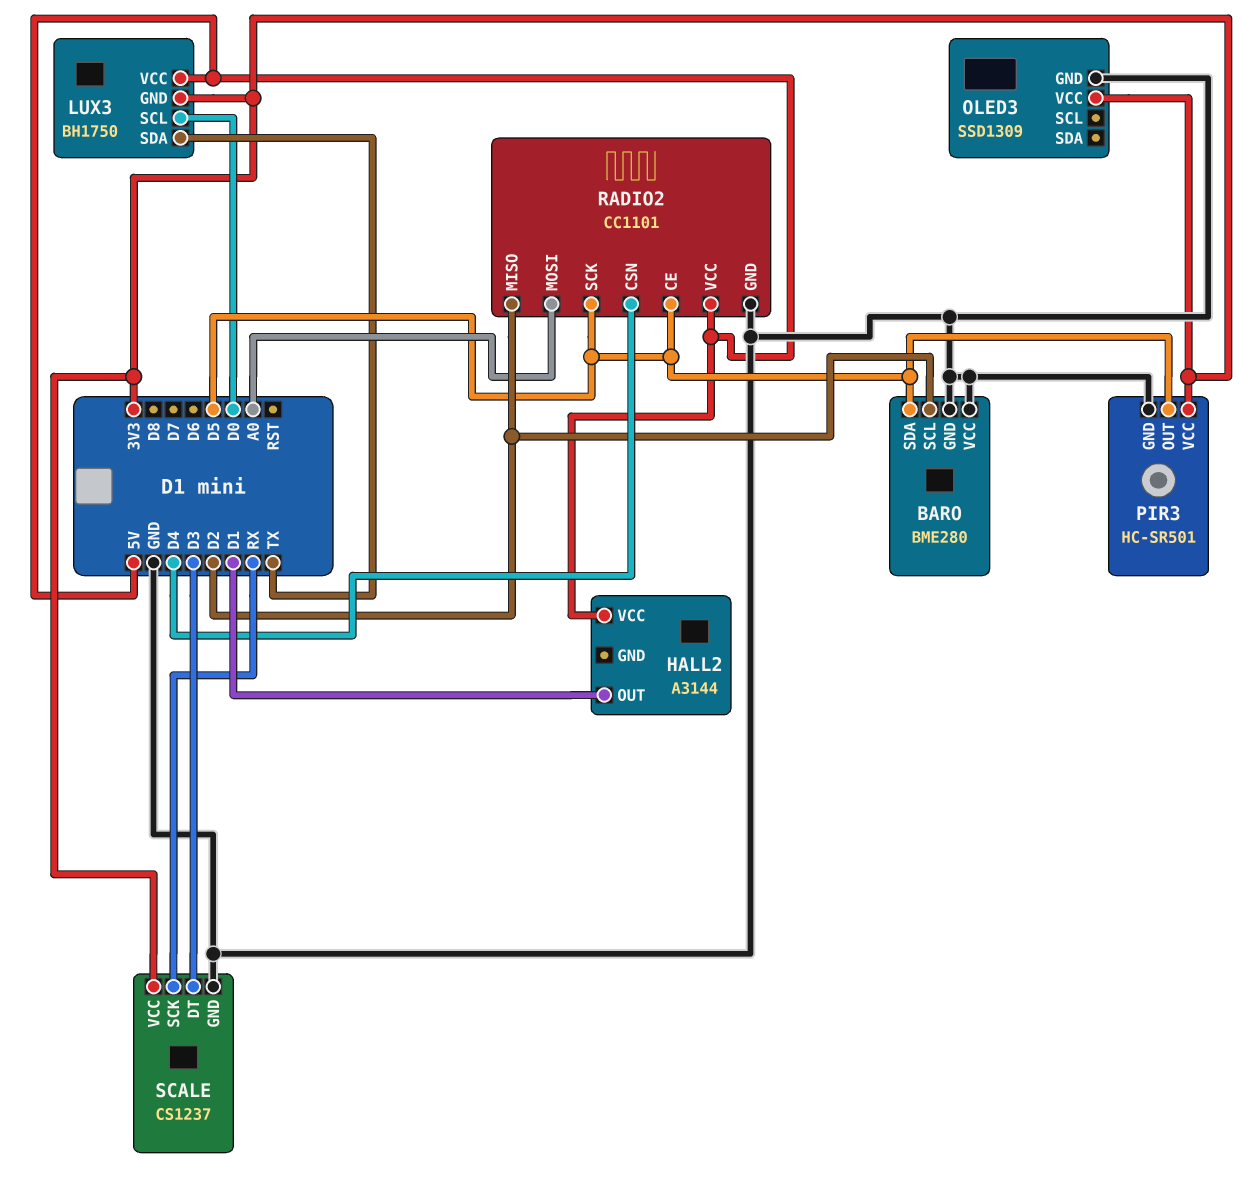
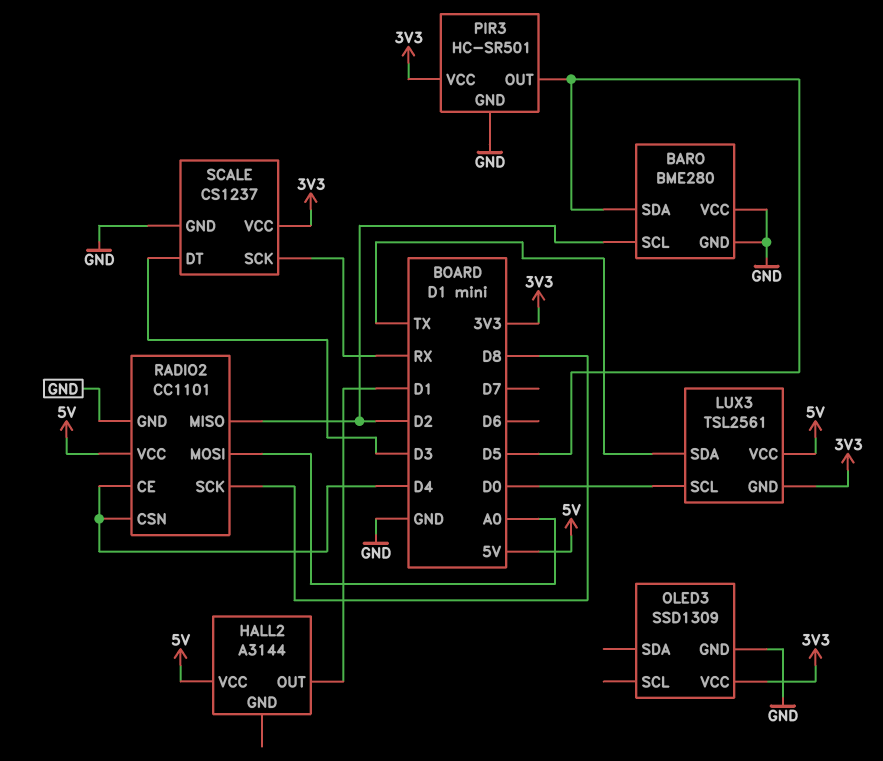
LUX3: BH1750 -> TSL2561
RADIO2 pin CE: D5 -> D4
RADIO2 pin SCK: D5 -> D8

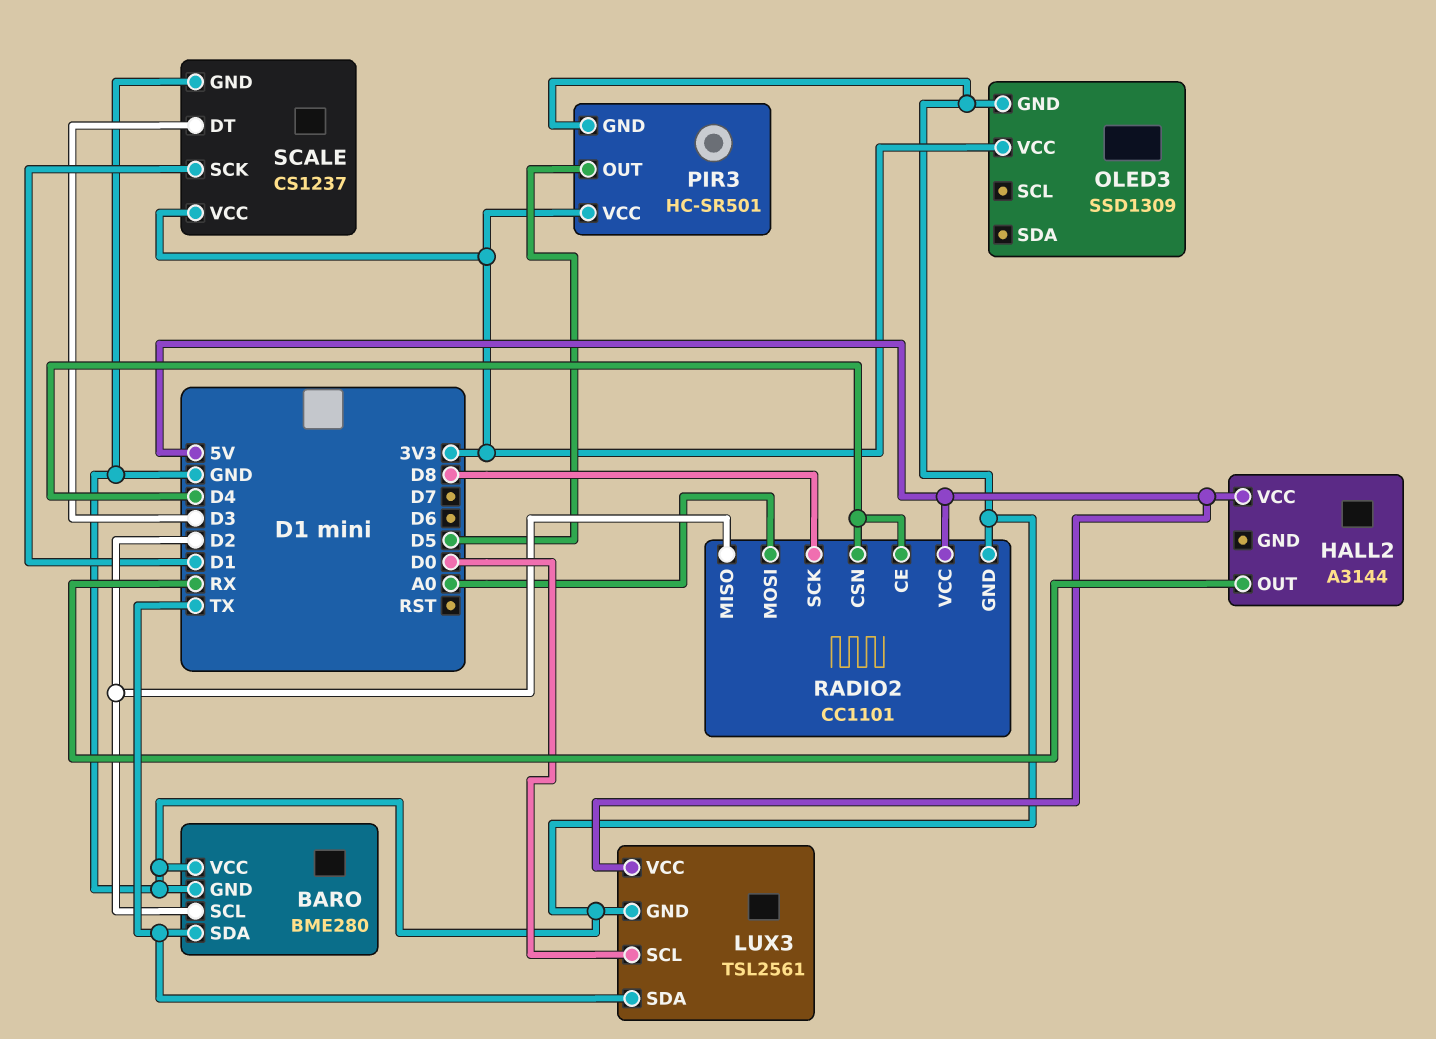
BARO pin SDA: D5 -> TX
HALL2 pin OUT: D1 -> RX
LUX3 pin GND: 3V3 -> GND
SCALE pin SCK: RX -> D1

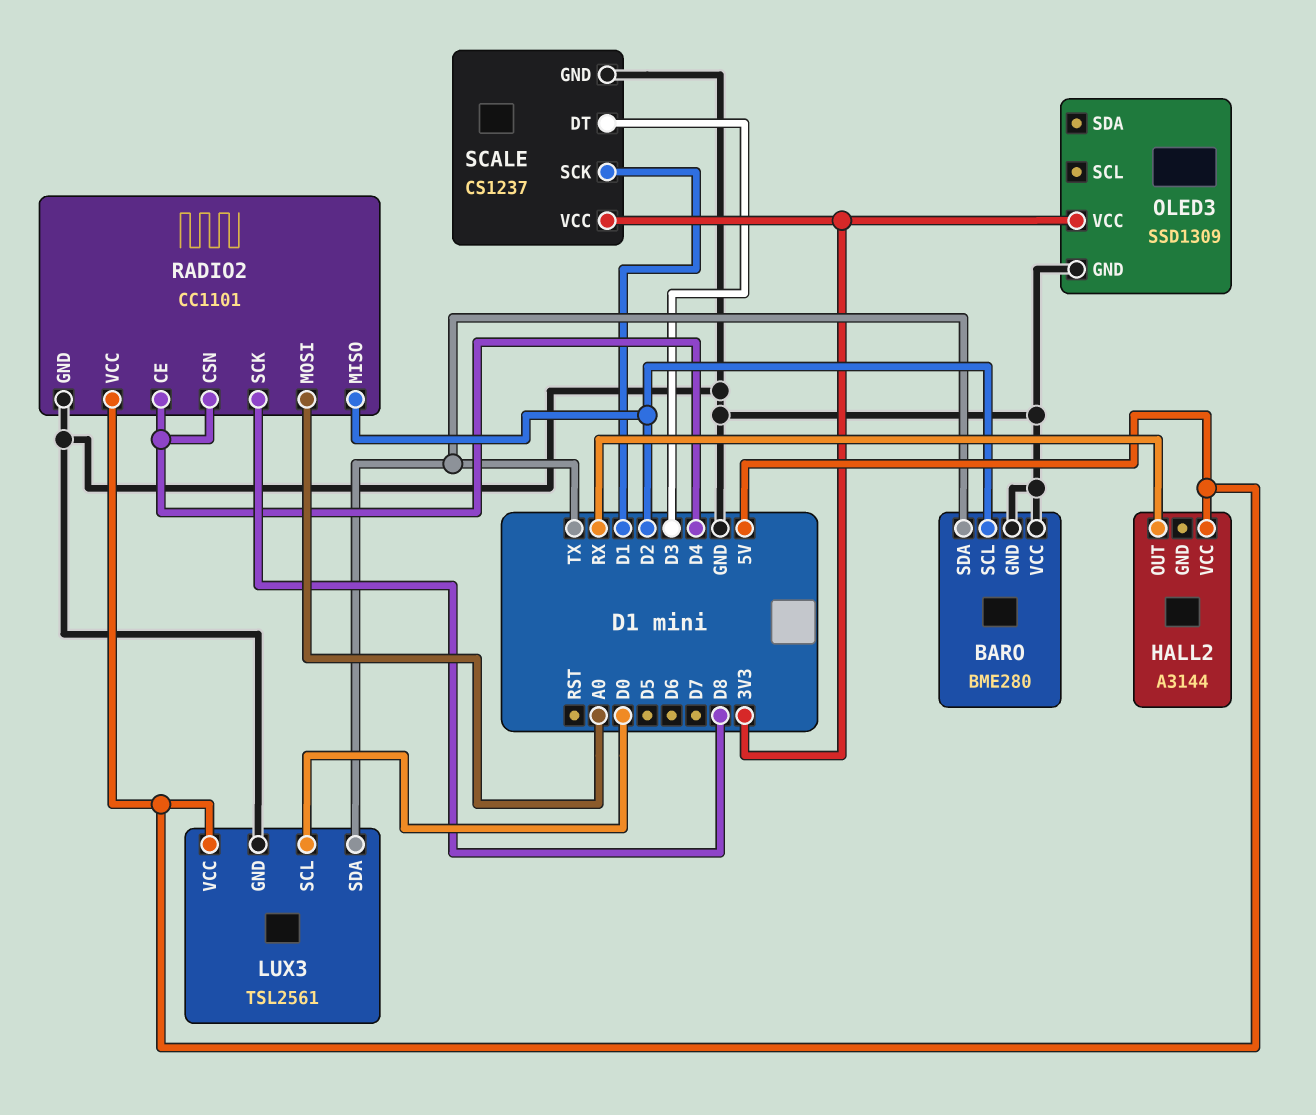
PIR3: HC-SR501 -> none
PIR3 pin GND: GND -> none
PIR3 pin OUT: D5 -> none
PIR3 pin VCC: 3V3 -> none

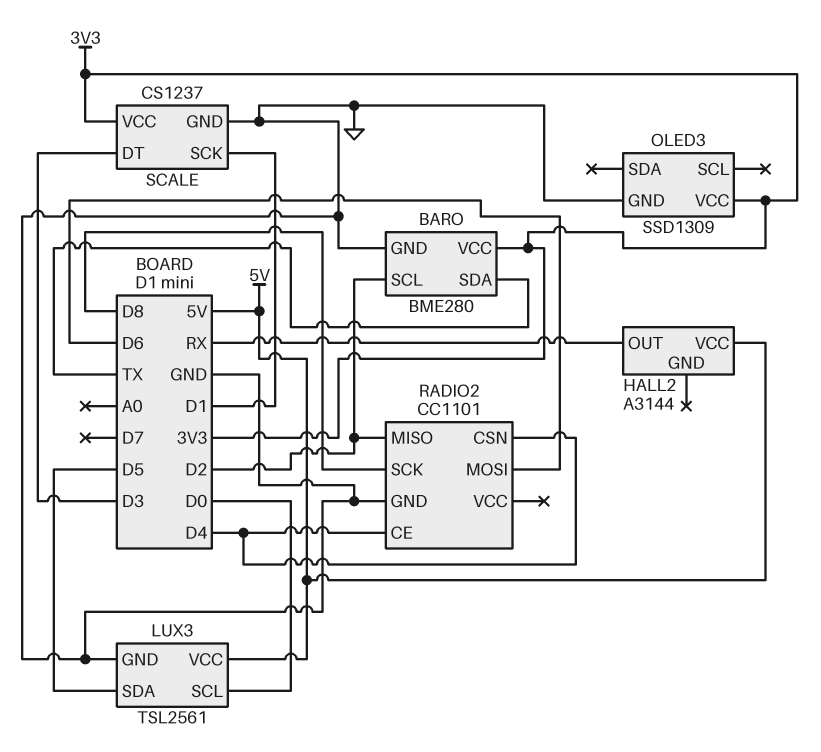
BARO pin VCC: GND -> 3V3
LUX3 pin SDA: TX -> D5
RADIO2 pin MOSI: A0 -> D6
RADIO2 pin VCC: 5V -> none

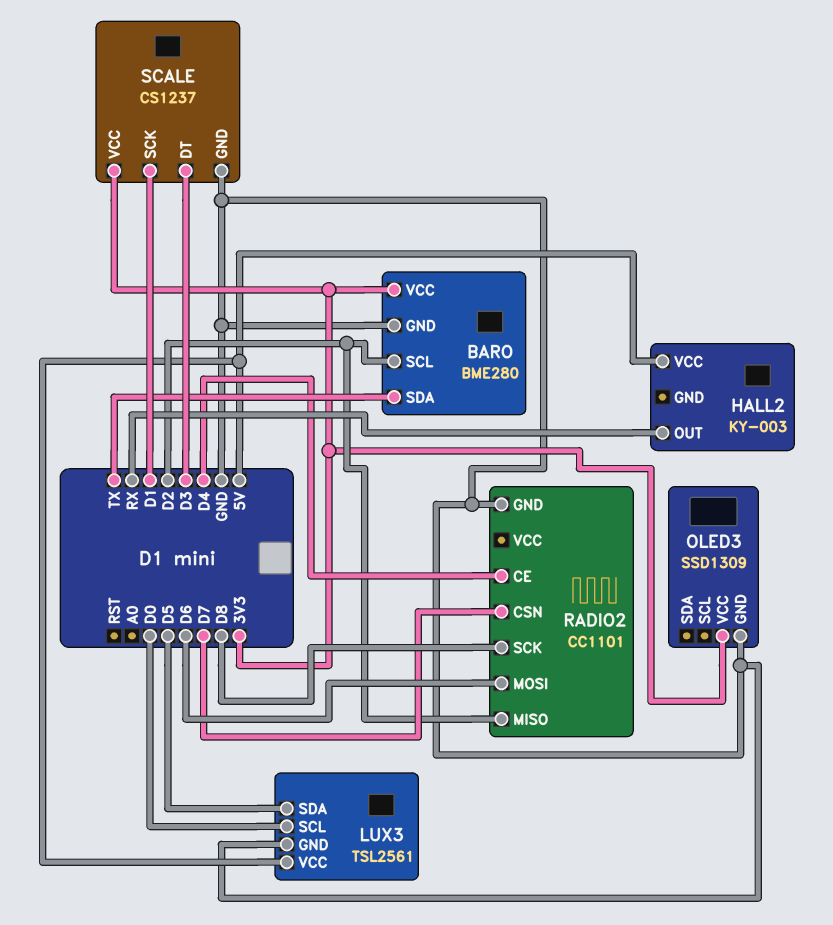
HALL2: A3144 -> KY-003
RADIO2 pin CSN: D4 -> D7

